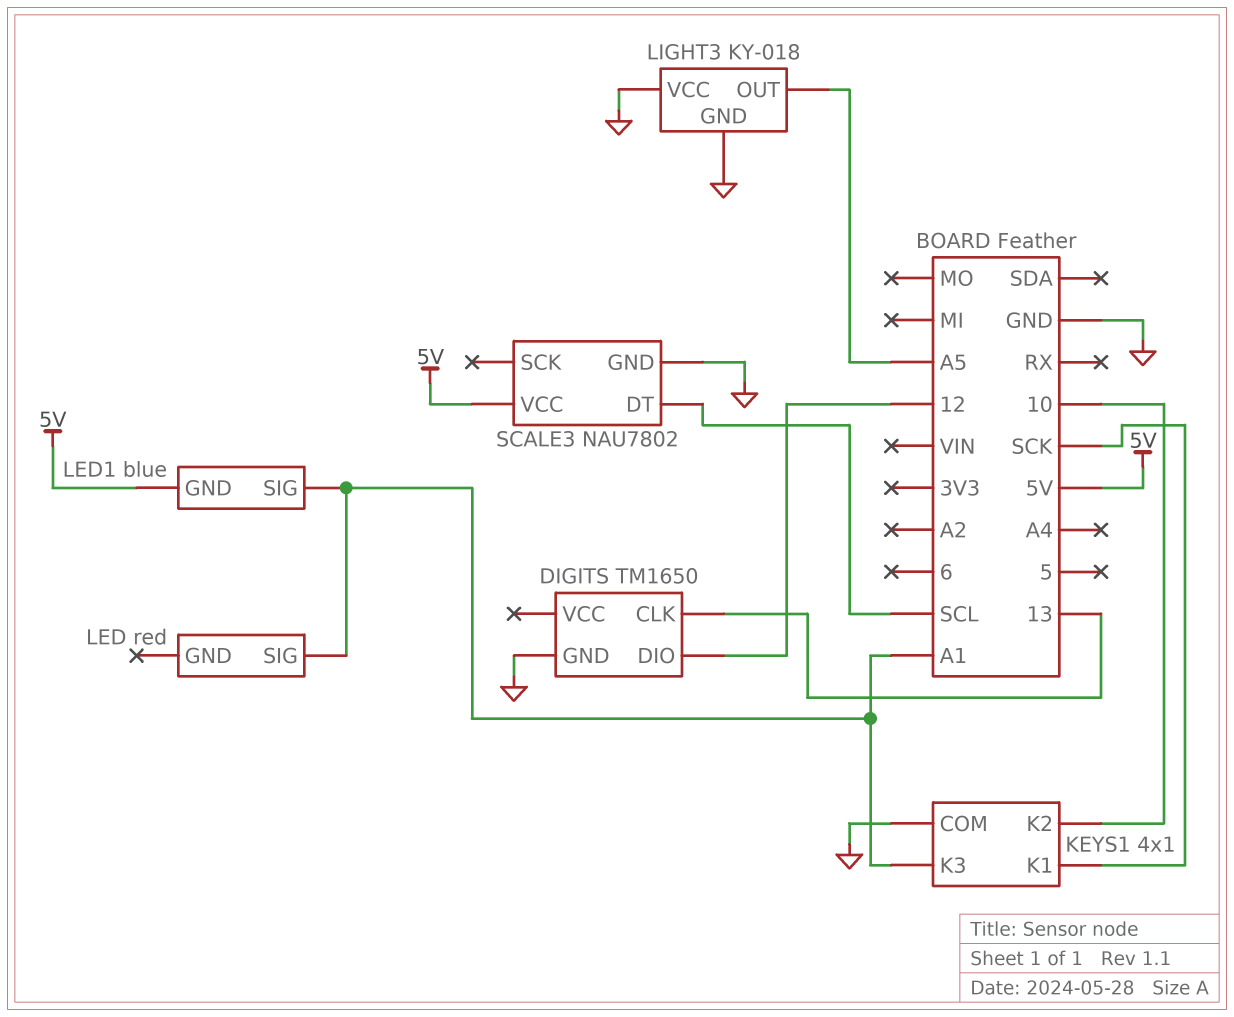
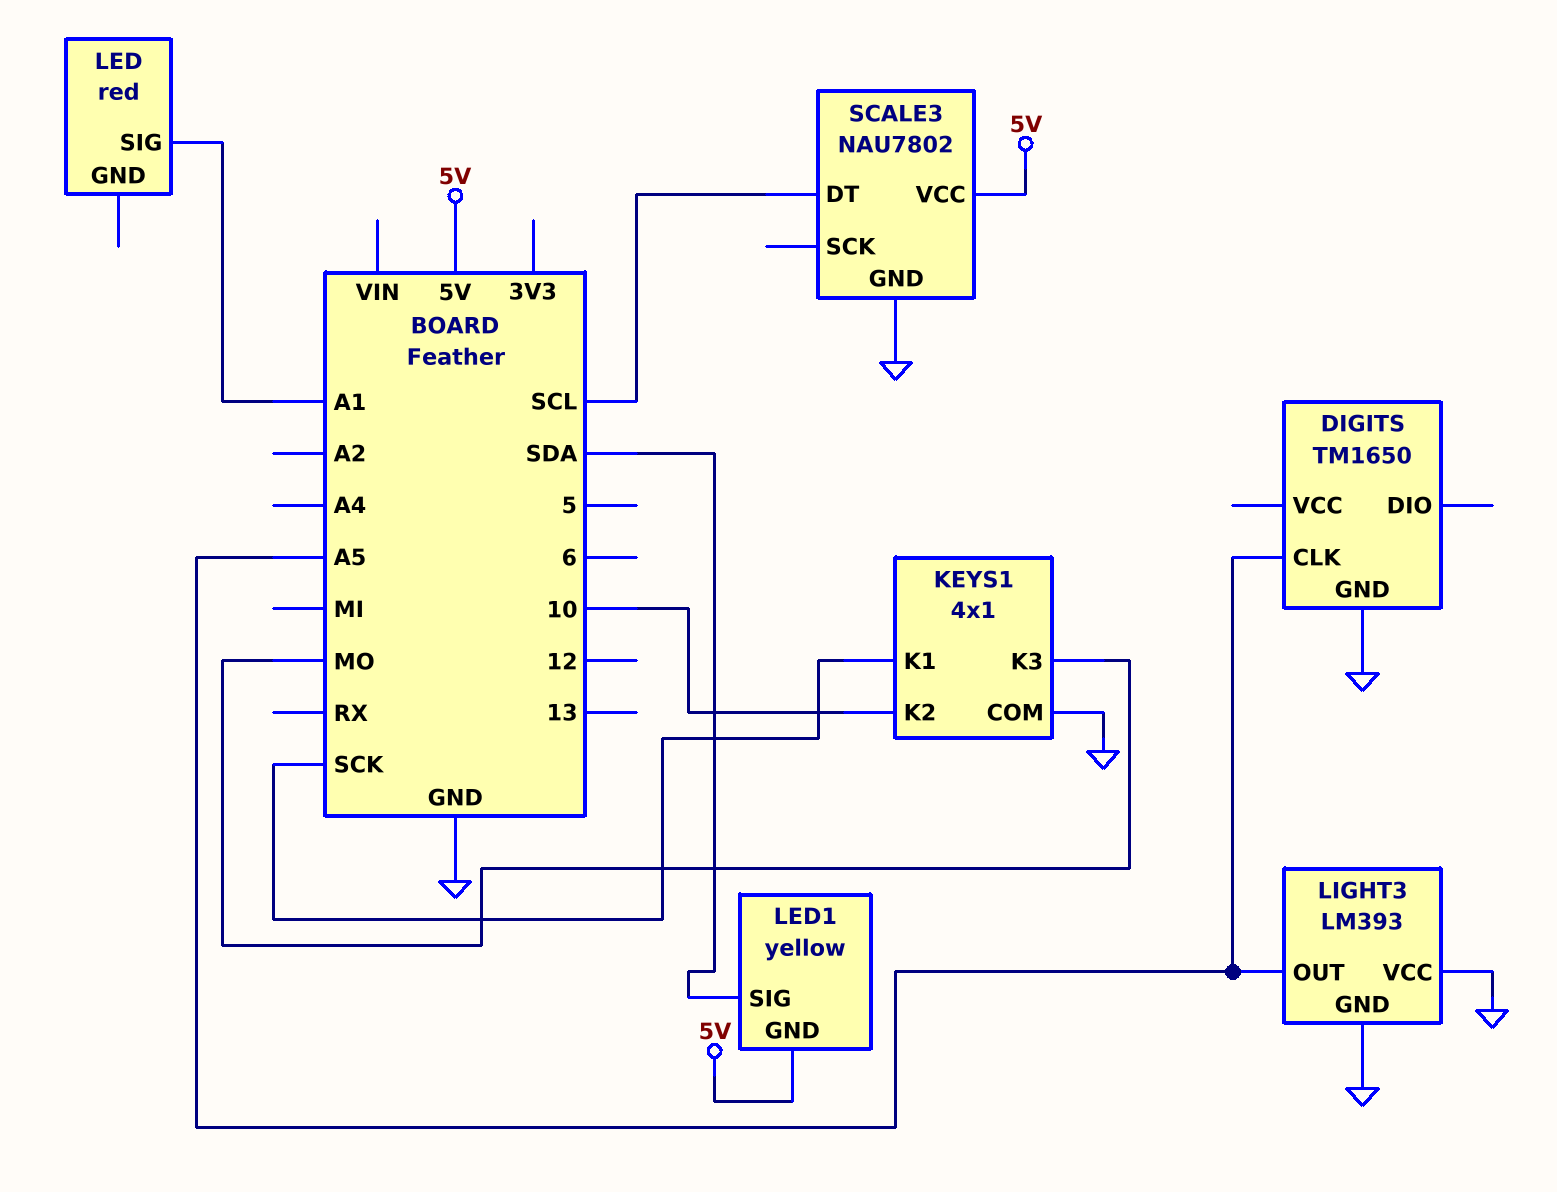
DIGITS pin CLK: 13 -> A5
DIGITS pin DIO: 12 -> none
KEYS1 pin K3: A1 -> MO
LED1: blue -> yellow
LED1 pin SIG: A1 -> SDA
LIGHT3: KY-018 -> LM393

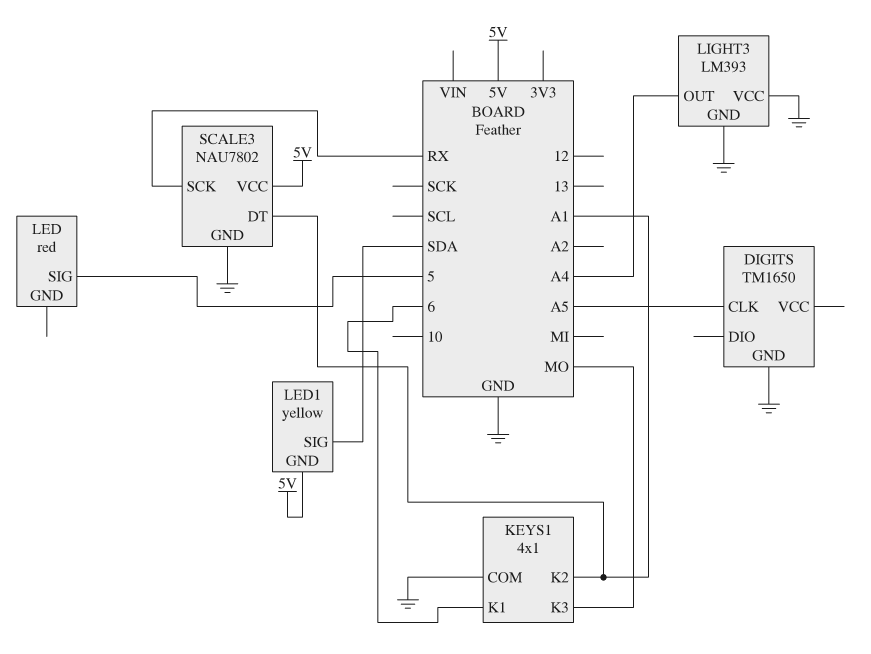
KEYS1 pin K1: SCK -> 6
KEYS1 pin K2: 10 -> A1
LED pin SIG: A1 -> 5
LIGHT3 pin OUT: A5 -> A4
SCALE3 pin DT: SCL -> A1
SCALE3 pin SCK: none -> RX

